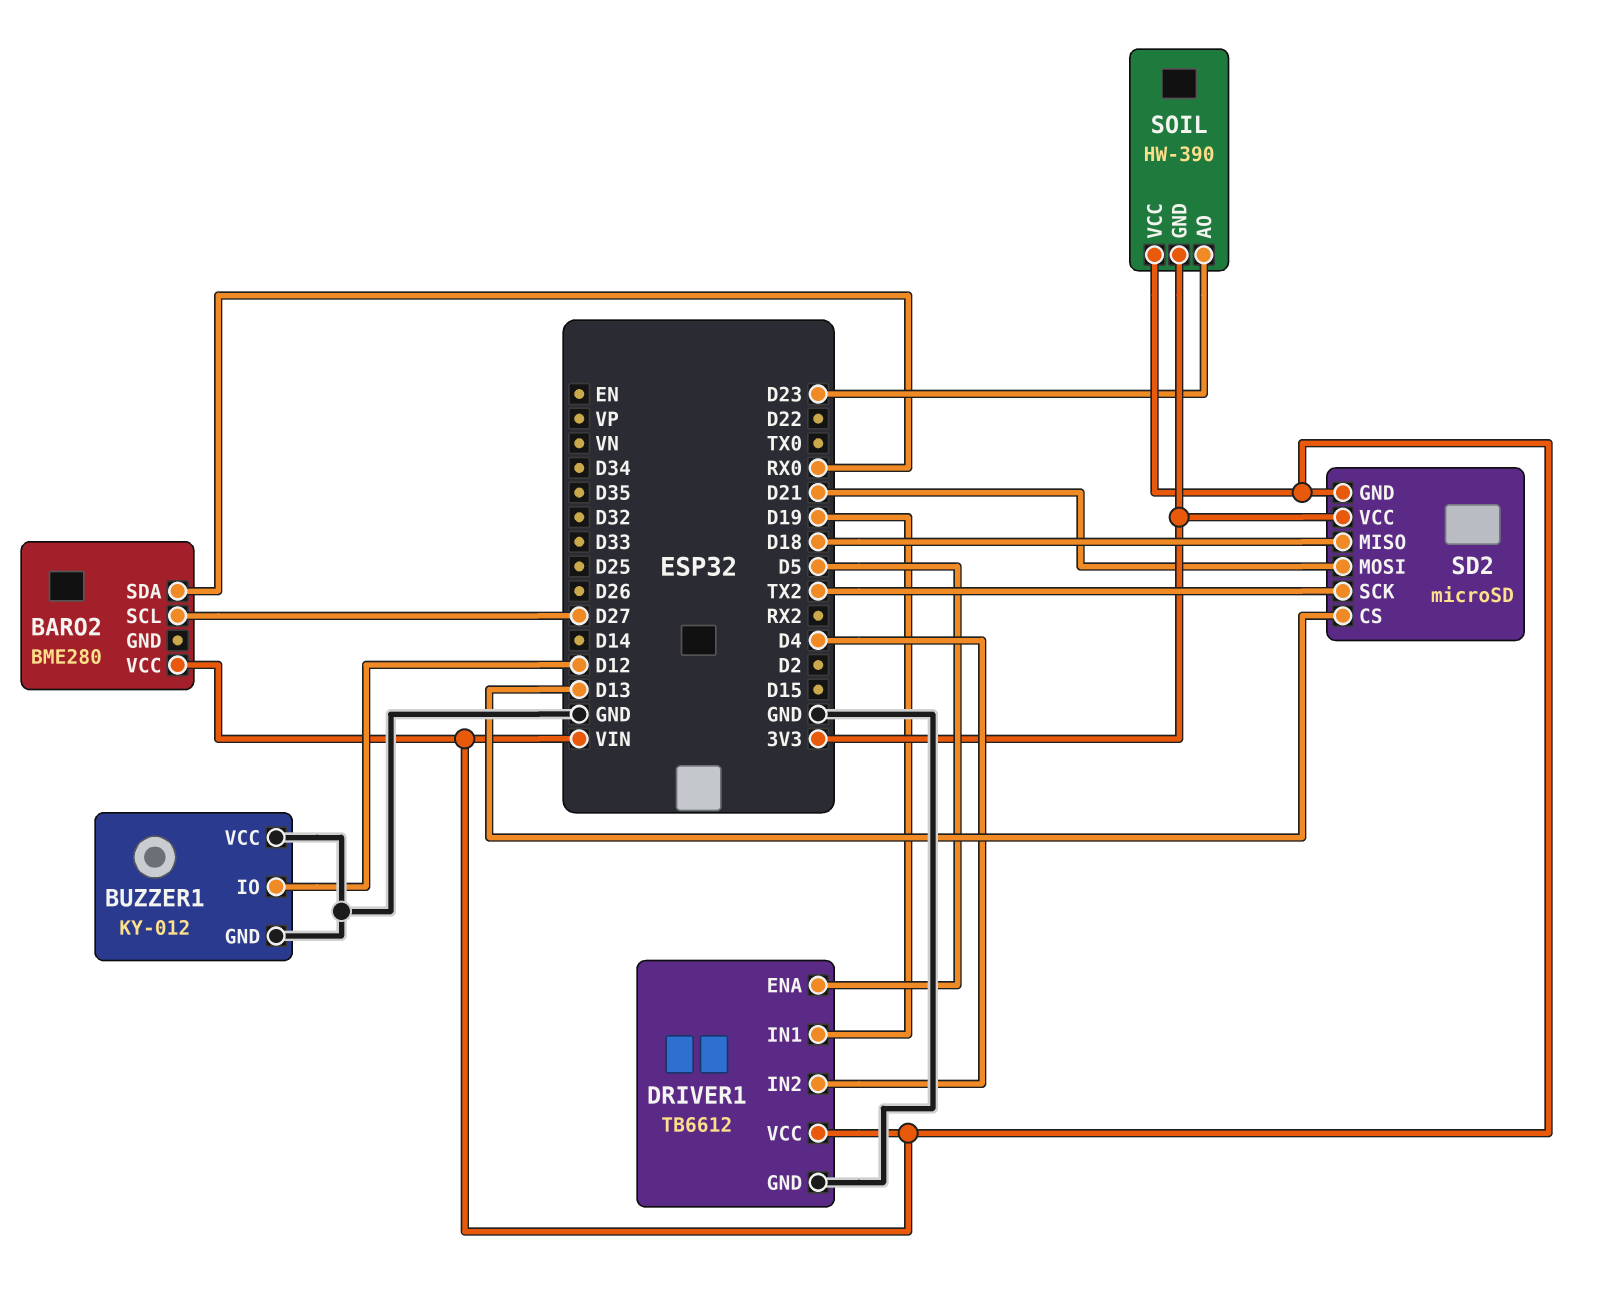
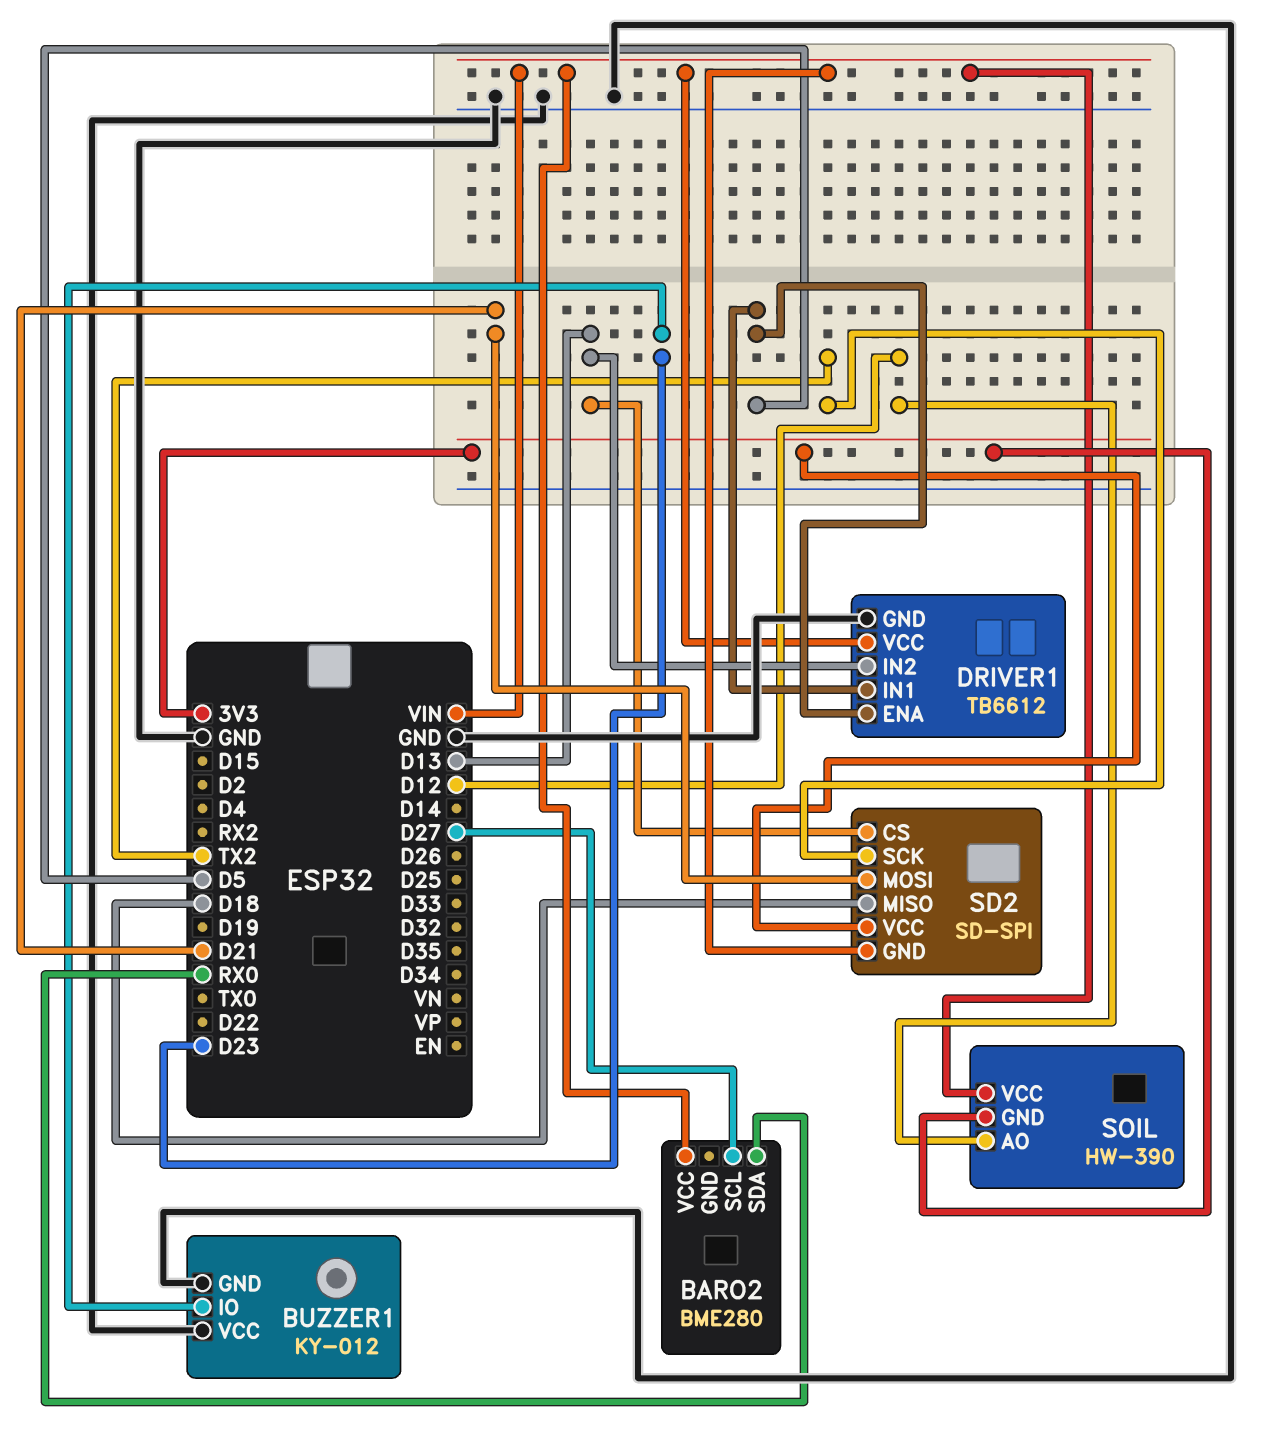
BUZZER1 pin IO: D12 -> D23
DRIVER1 pin IN1: D19 -> D5
DRIVER1 pin IN2: D4 -> D13
SD2: microSD -> SD-SPI
SOIL pin AO: D23 -> D12

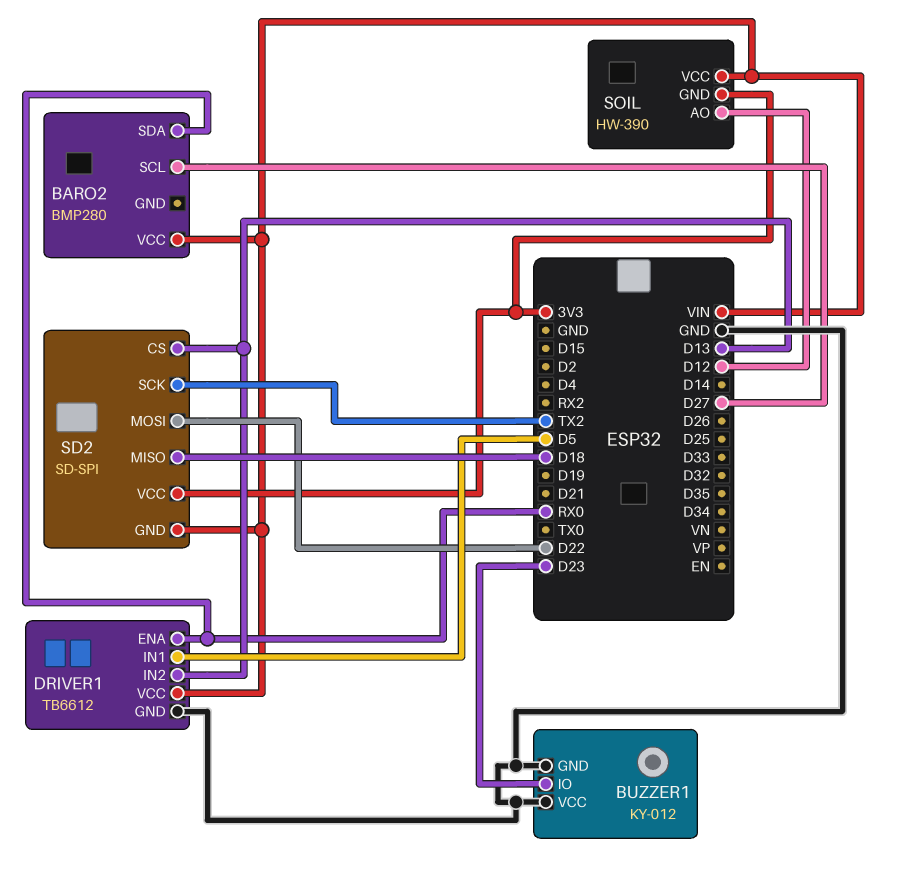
BARO2: BME280 -> BMP280
DRIVER1 pin ENA: D5 -> RX0
SD2 pin MOSI: D21 -> D22

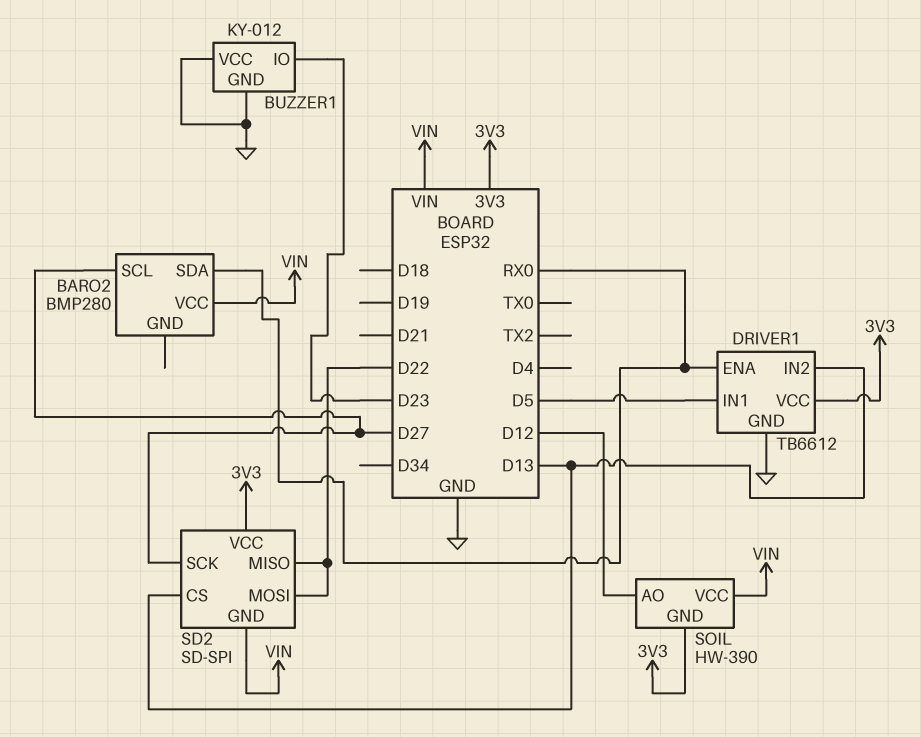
DRIVER1 pin VCC: VIN -> 3V3
SD2 pin MISO: D18 -> D22
SD2 pin SCK: TX2 -> D27

